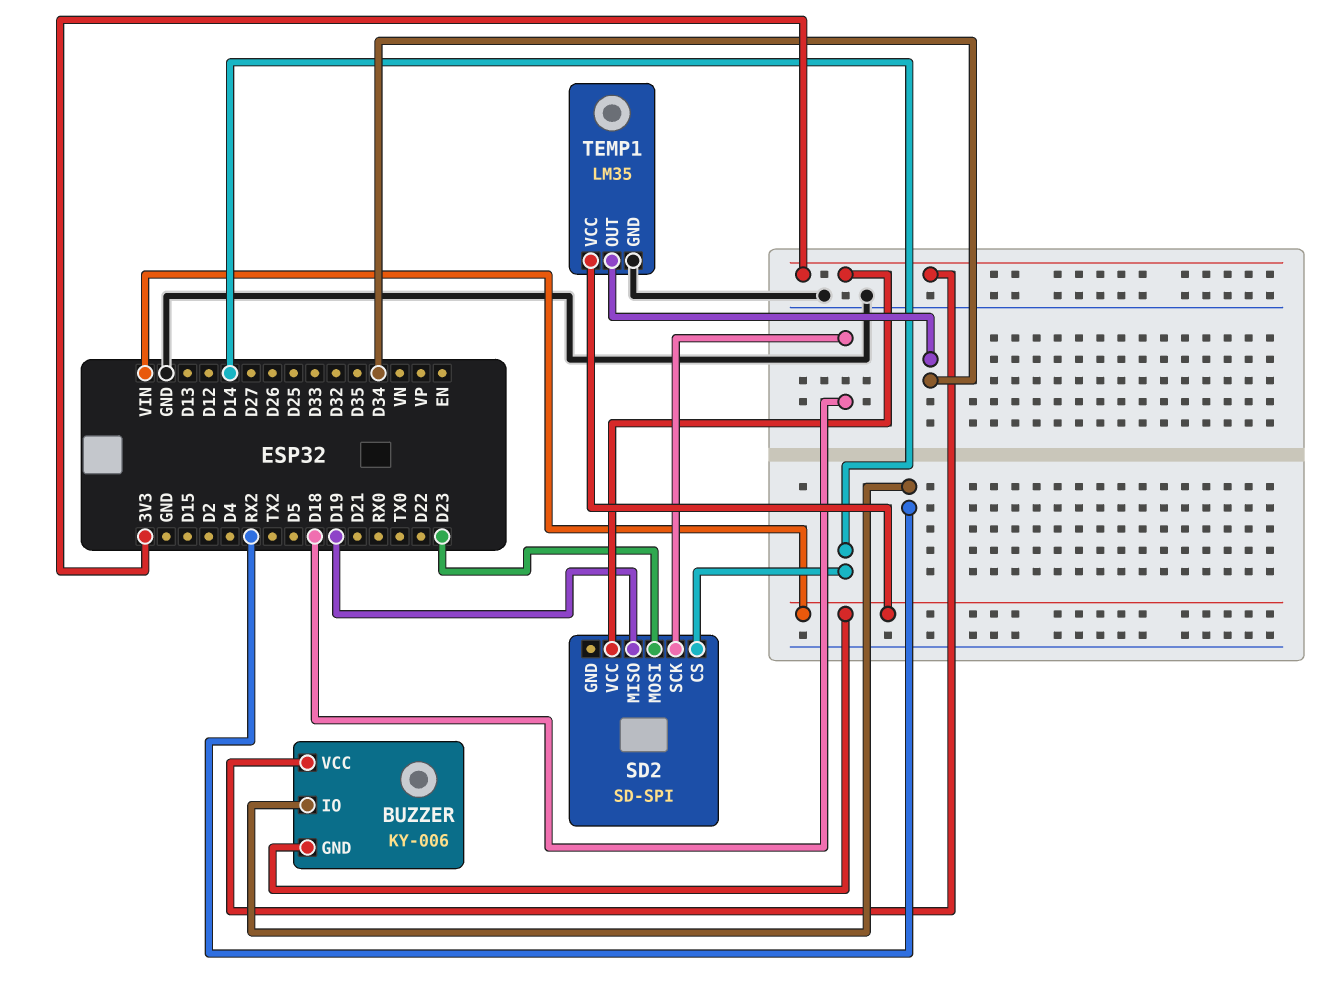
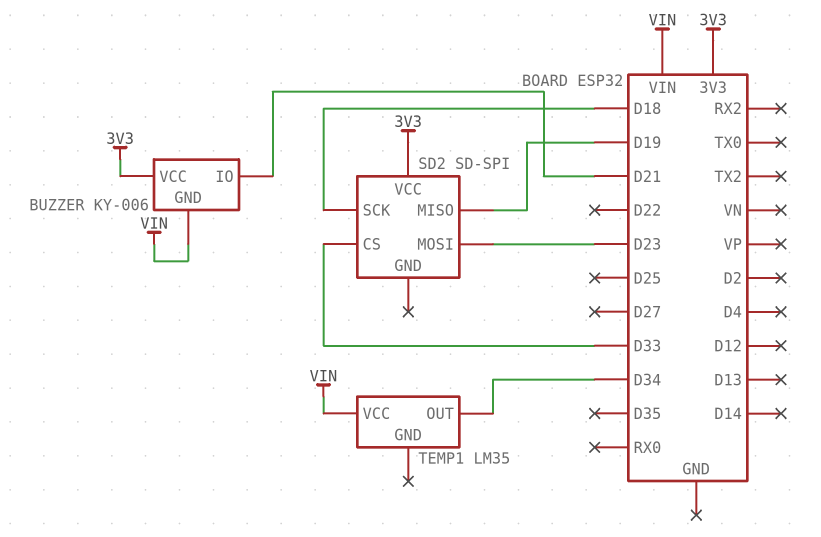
BUZZER pin IO: RX2 -> D21
SD2 pin CS: D14 -> D33
TEMP1 pin GND: GND -> none

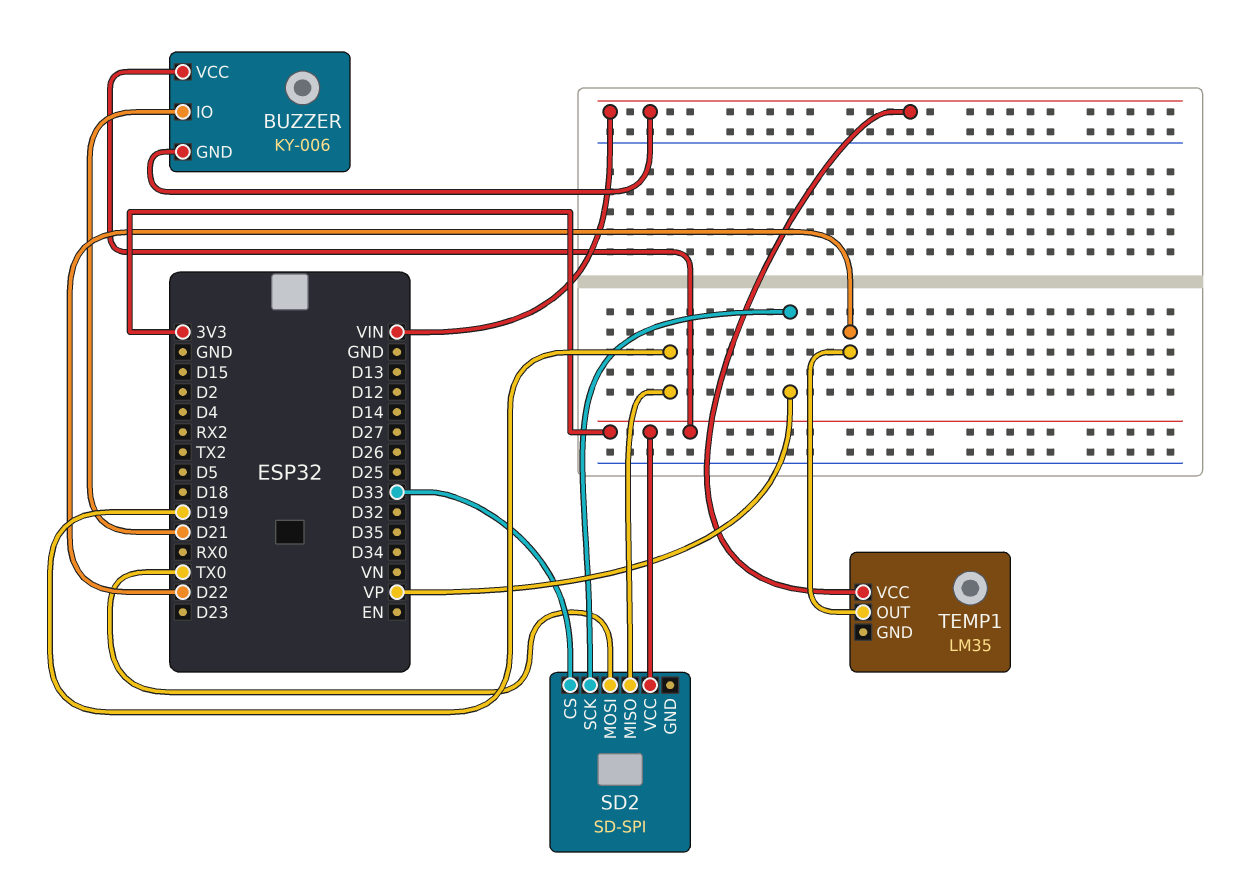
SD2 pin MOSI: D23 -> TX0
SD2 pin SCK: D18 -> VP
TEMP1 pin OUT: D34 -> D22

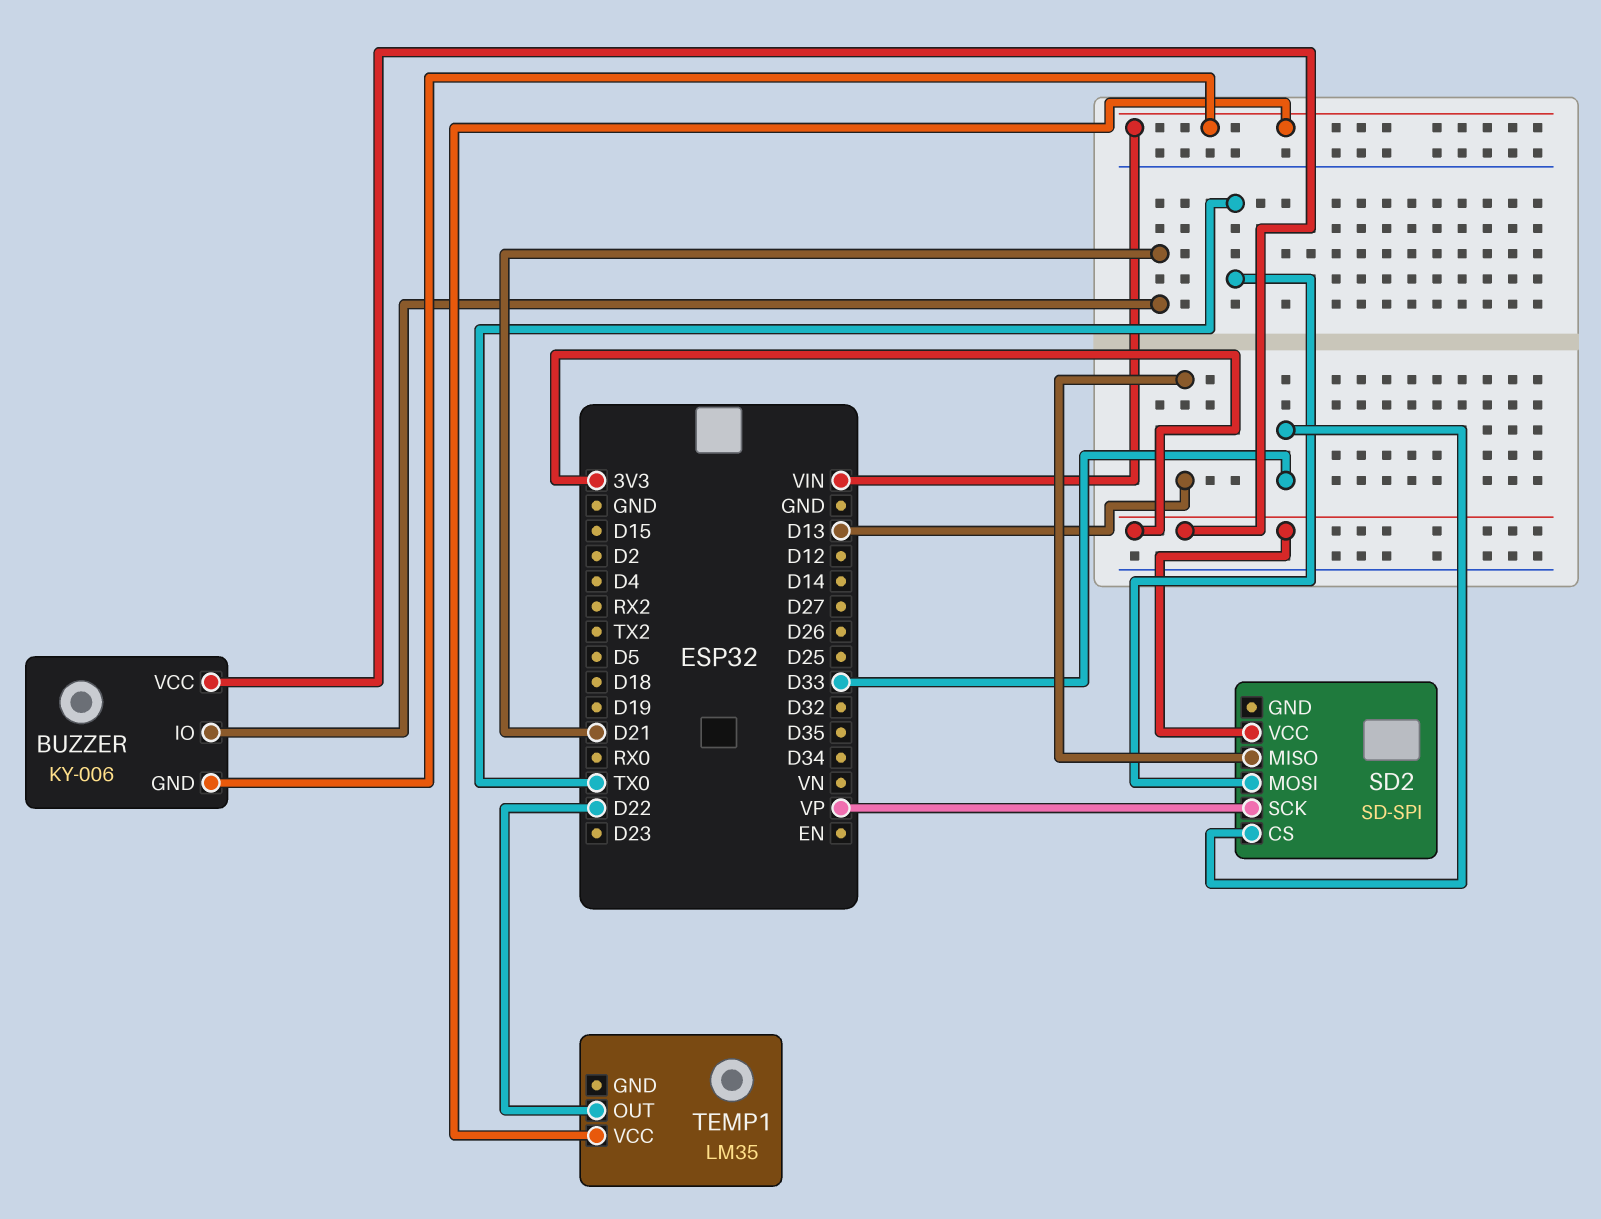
SD2 pin MISO: D19 -> D13

